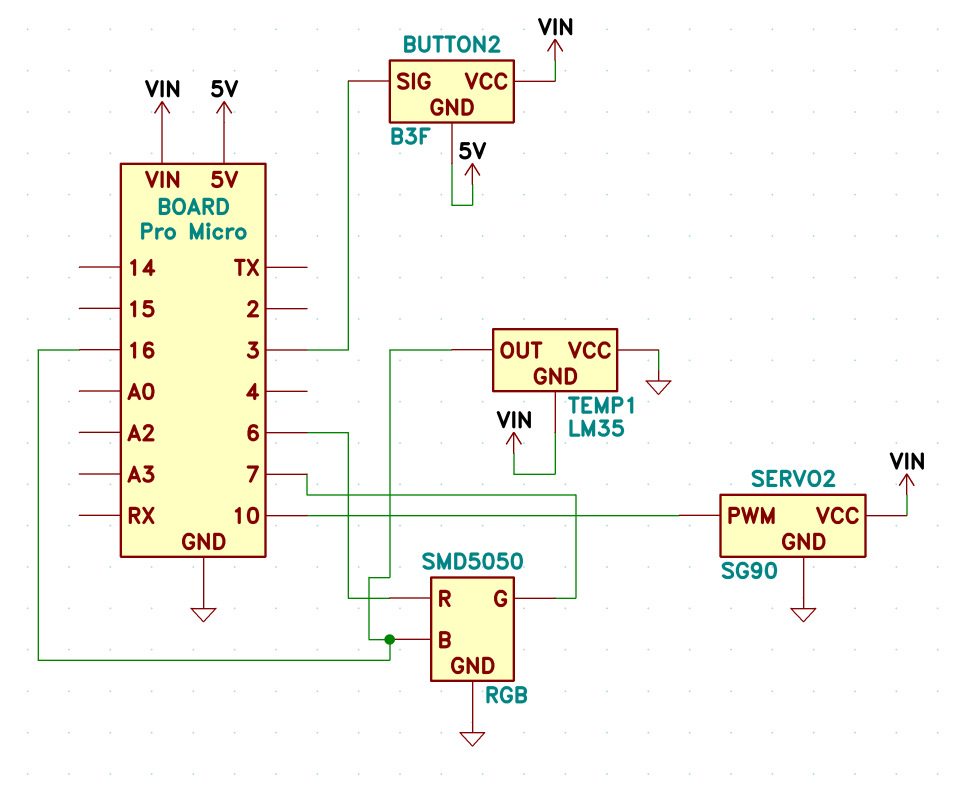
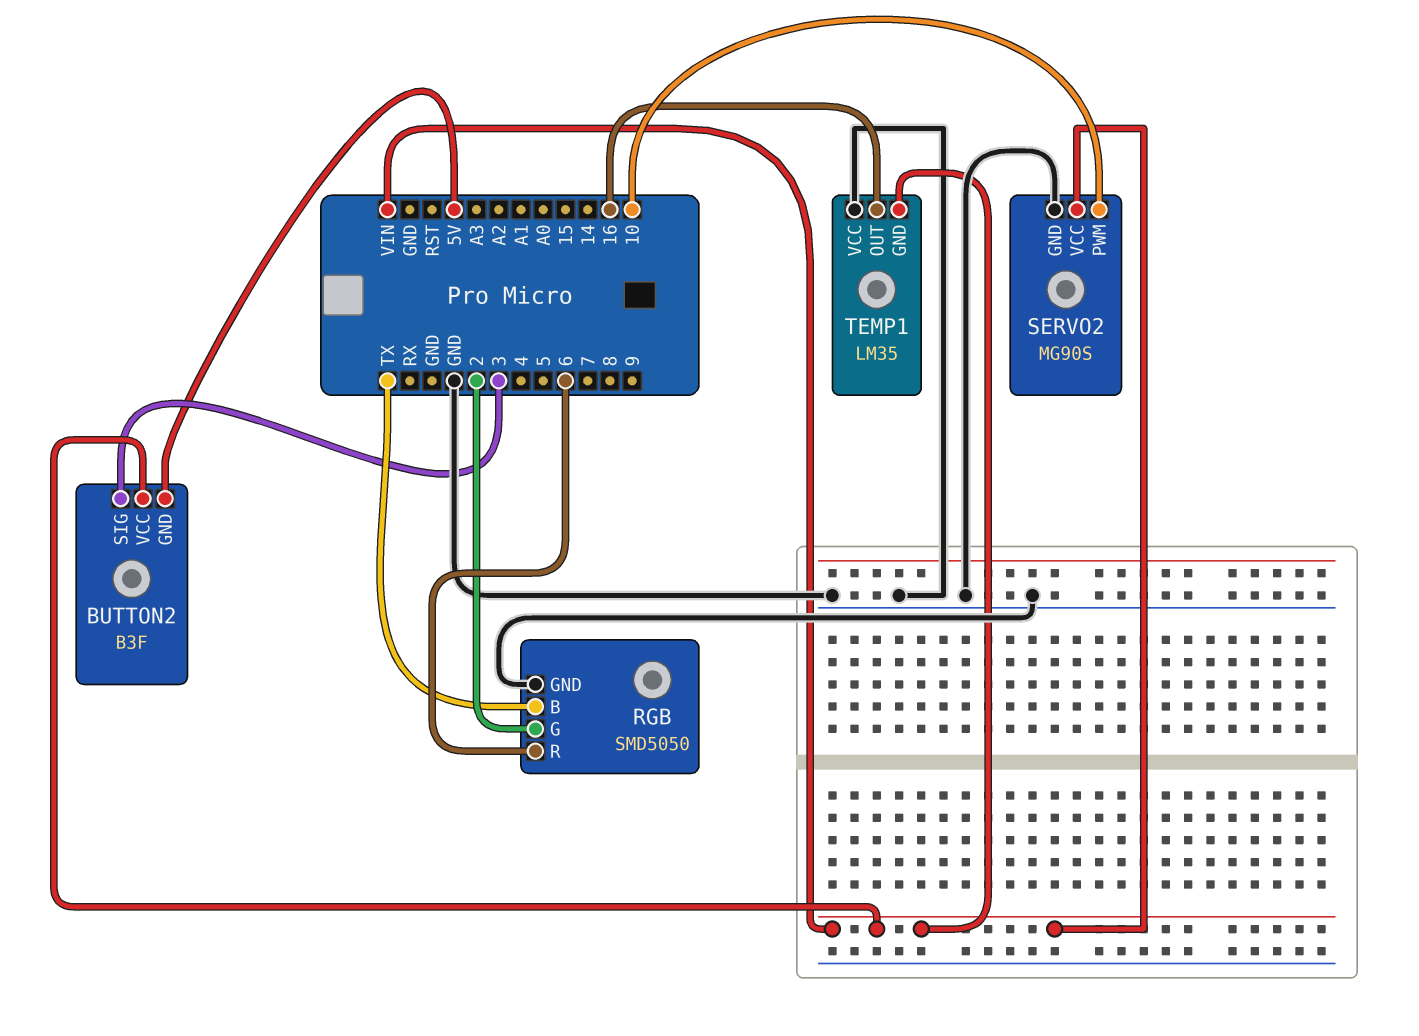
RGB pin B: 16 -> TX
RGB pin G: 7 -> 2
SERVO2: SG90 -> MG90S

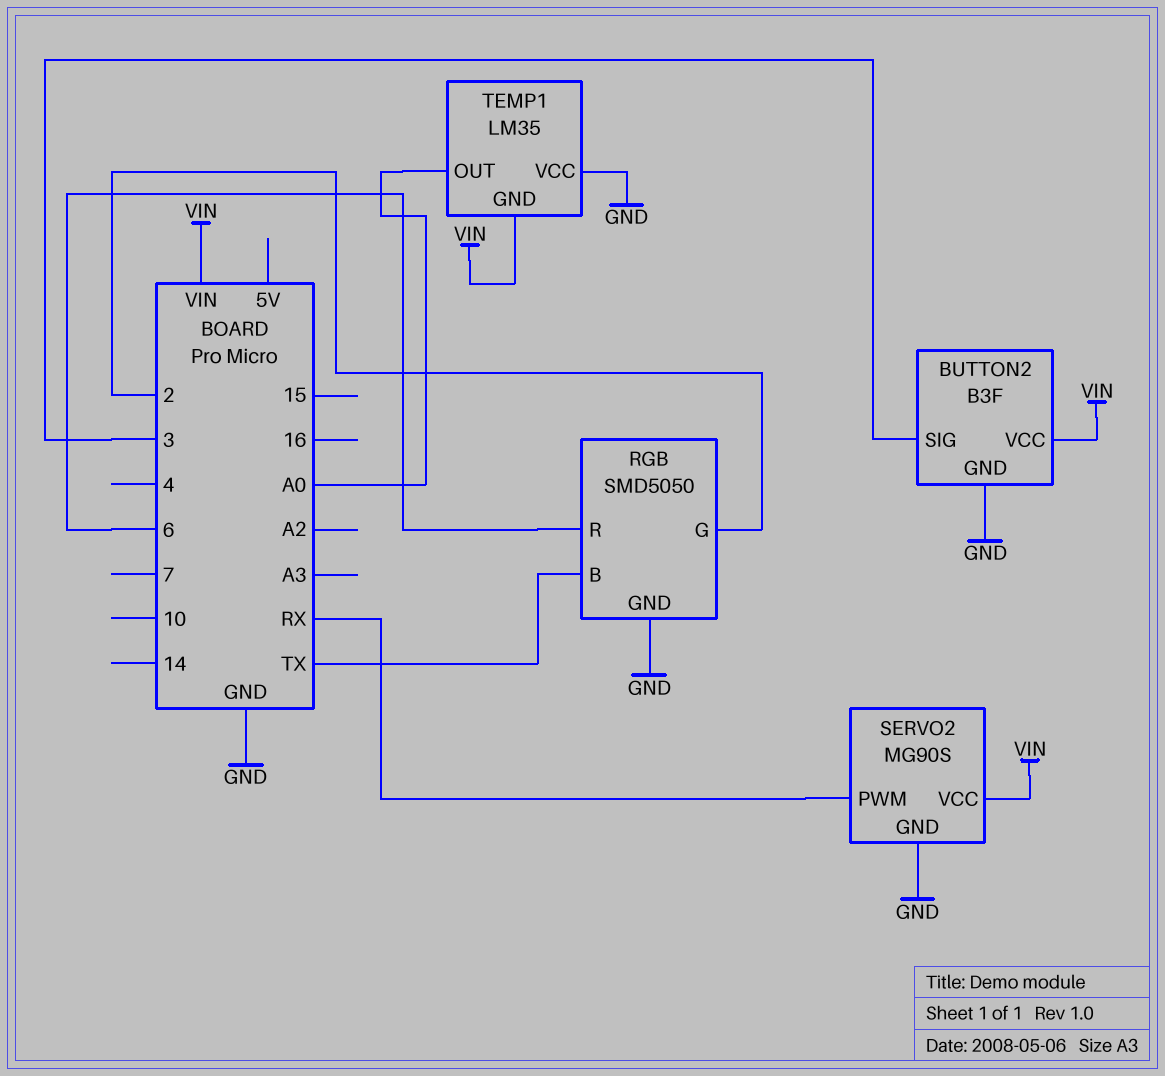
BUTTON2 pin GND: 5V -> GND
SERVO2 pin PWM: 10 -> RX
TEMP1 pin OUT: 16 -> A0

